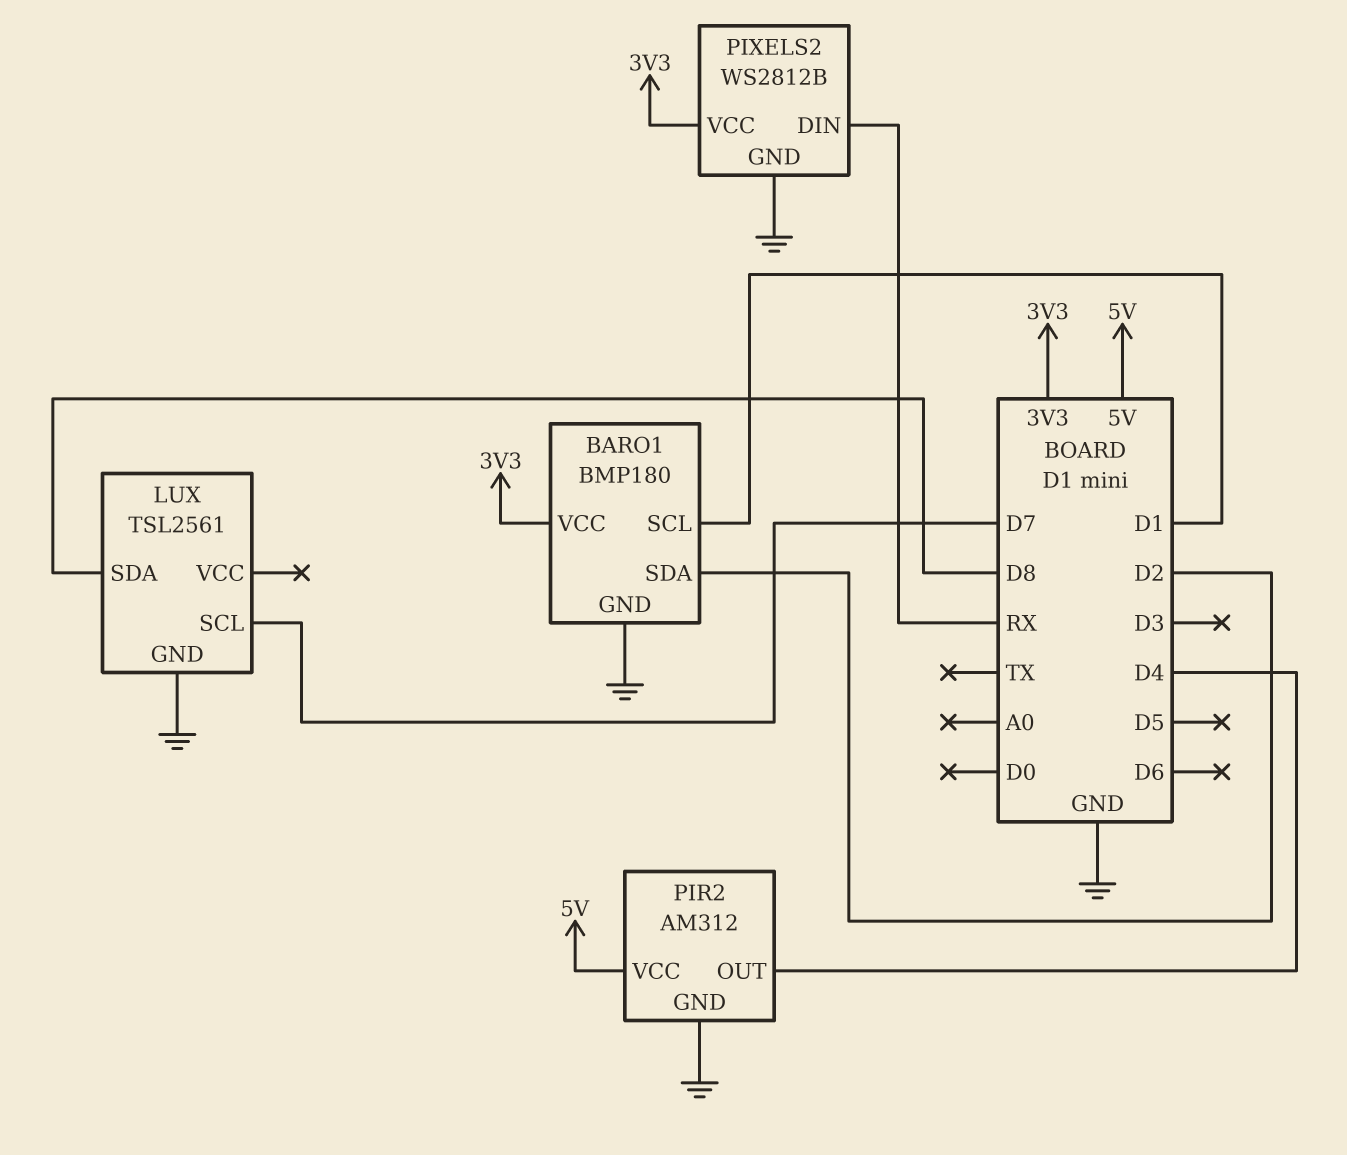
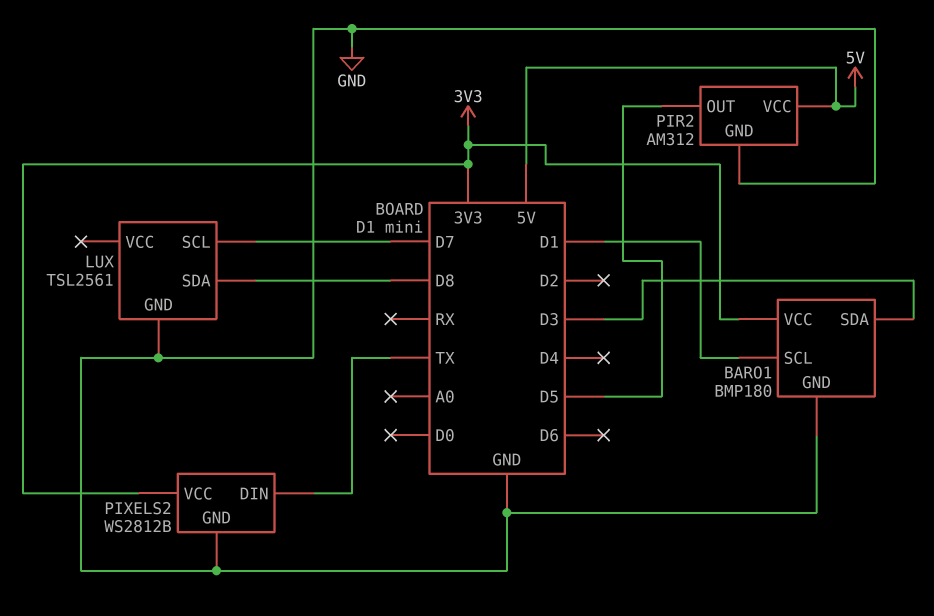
BARO1 pin SDA: D2 -> D3
PIR2 pin OUT: D4 -> D5
PIXELS2 pin DIN: RX -> TX

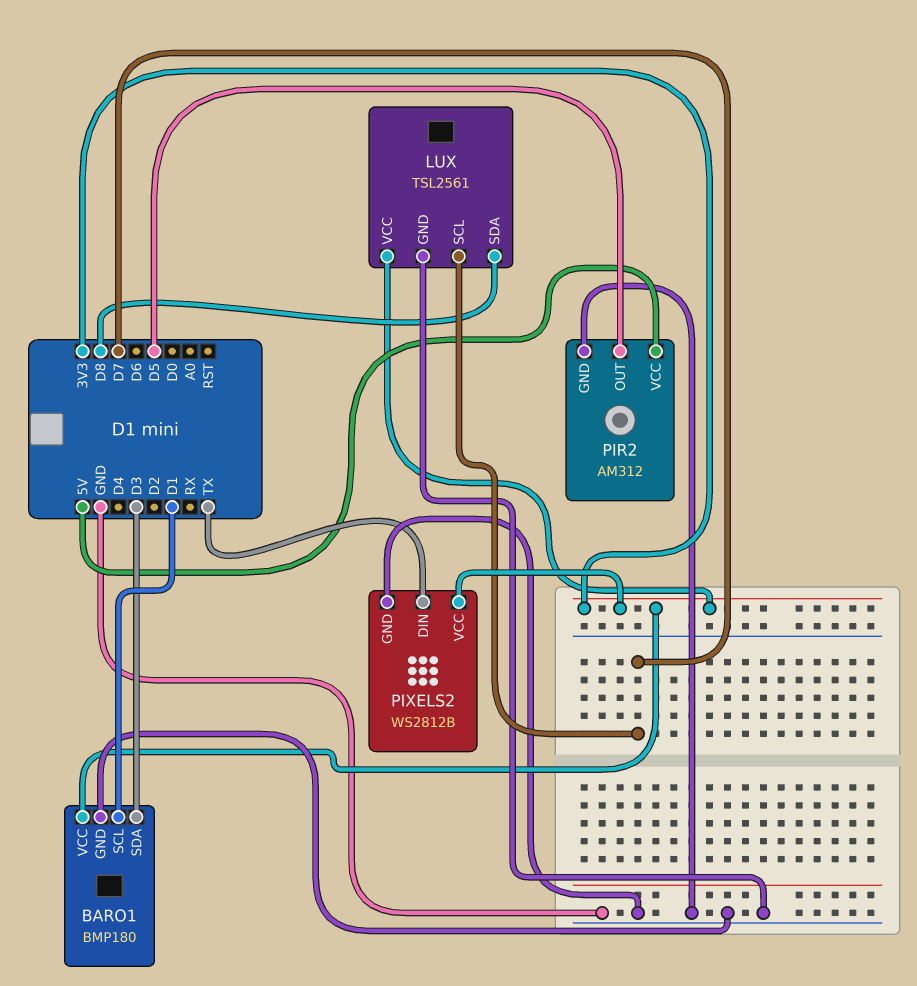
LUX pin VCC: none -> 3V3

